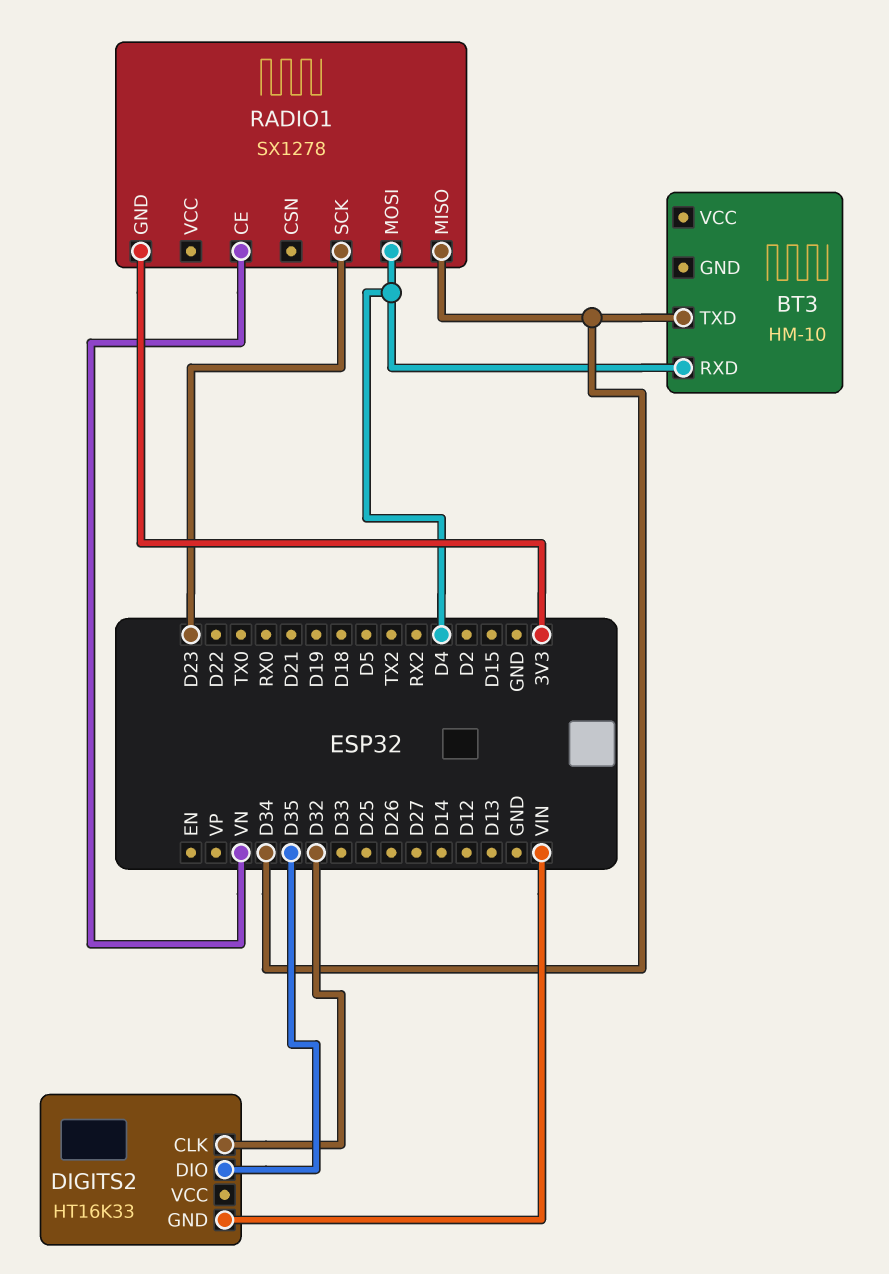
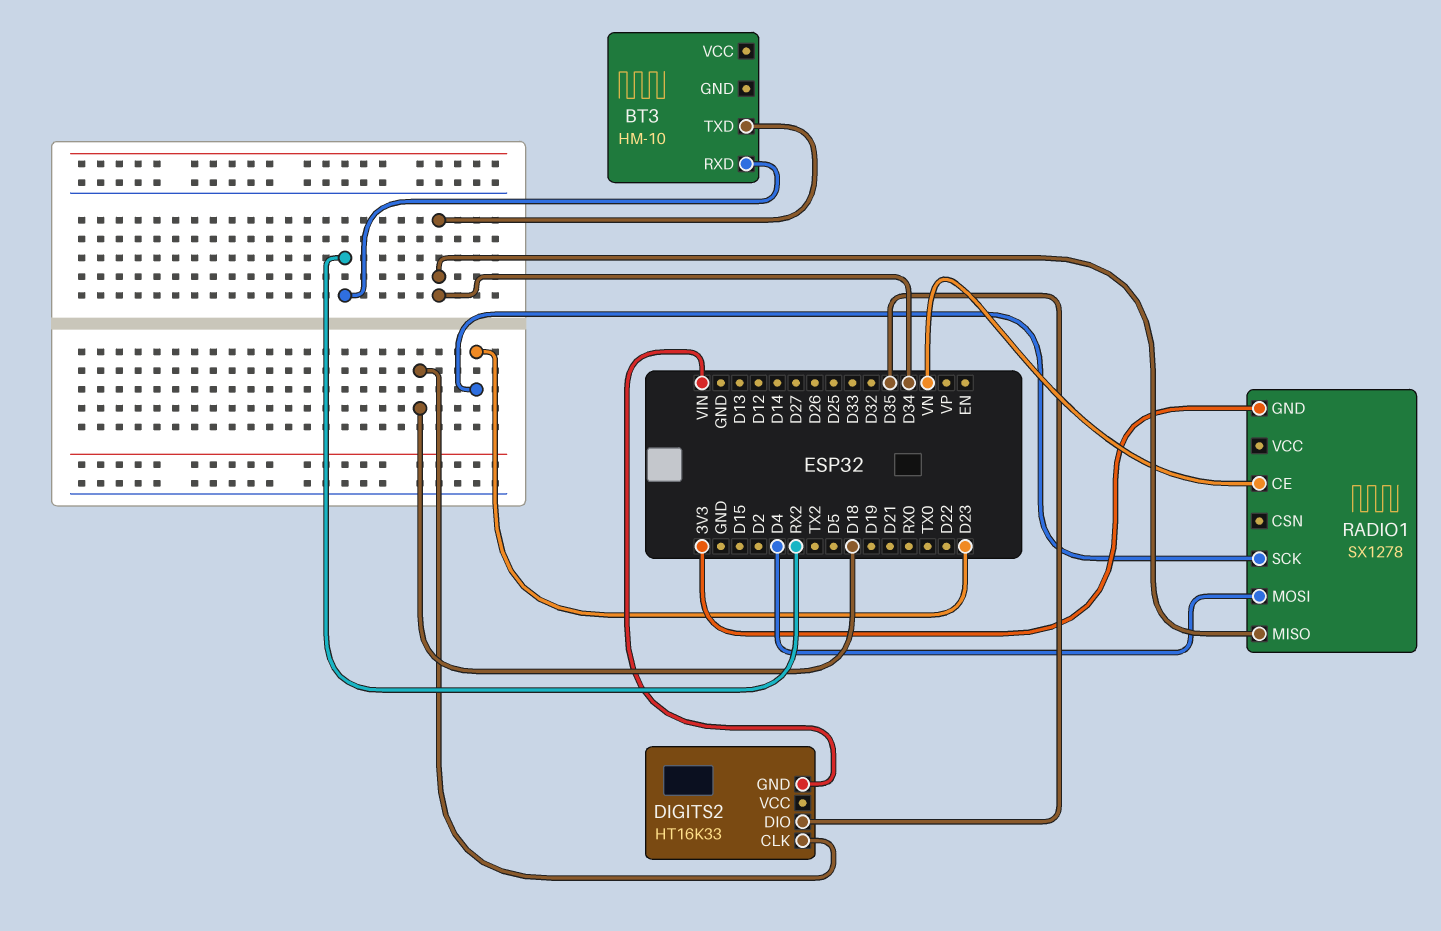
BT3 pin RXD: D4 -> RX2
DIGITS2 pin CLK: D32 -> D18

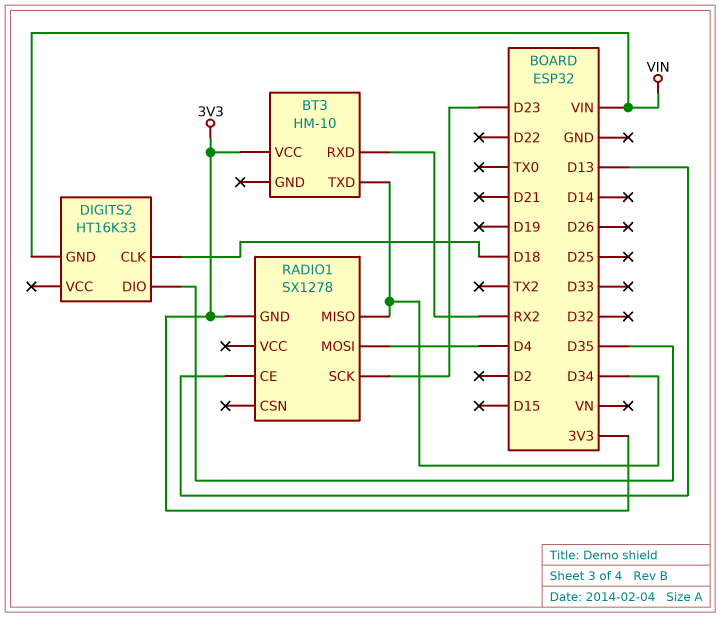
BT3 pin VCC: none -> 3V3
RADIO1 pin CE: VN -> D13

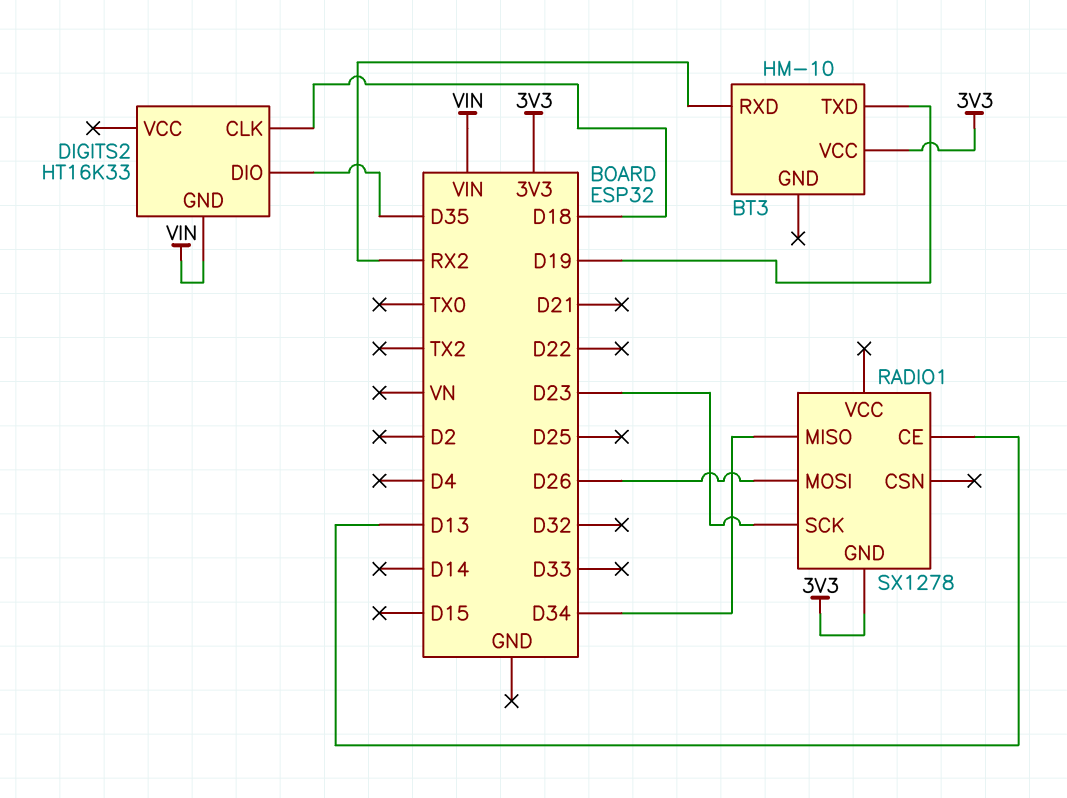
BT3 pin TXD: D34 -> D19
RADIO1 pin MOSI: D4 -> D26

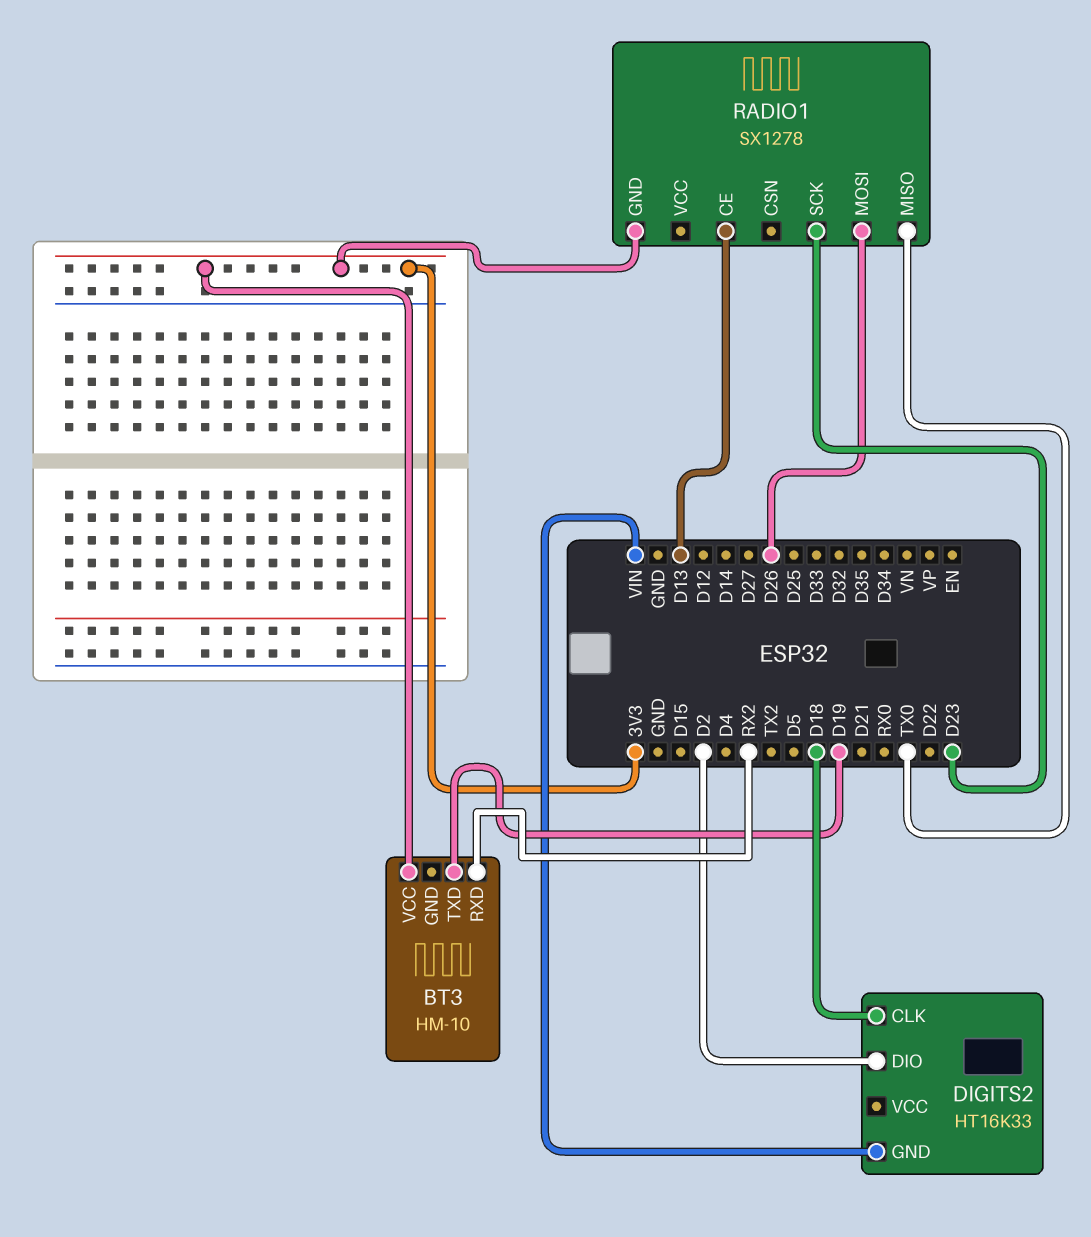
DIGITS2 pin DIO: D35 -> D2
RADIO1 pin MISO: D34 -> TX0

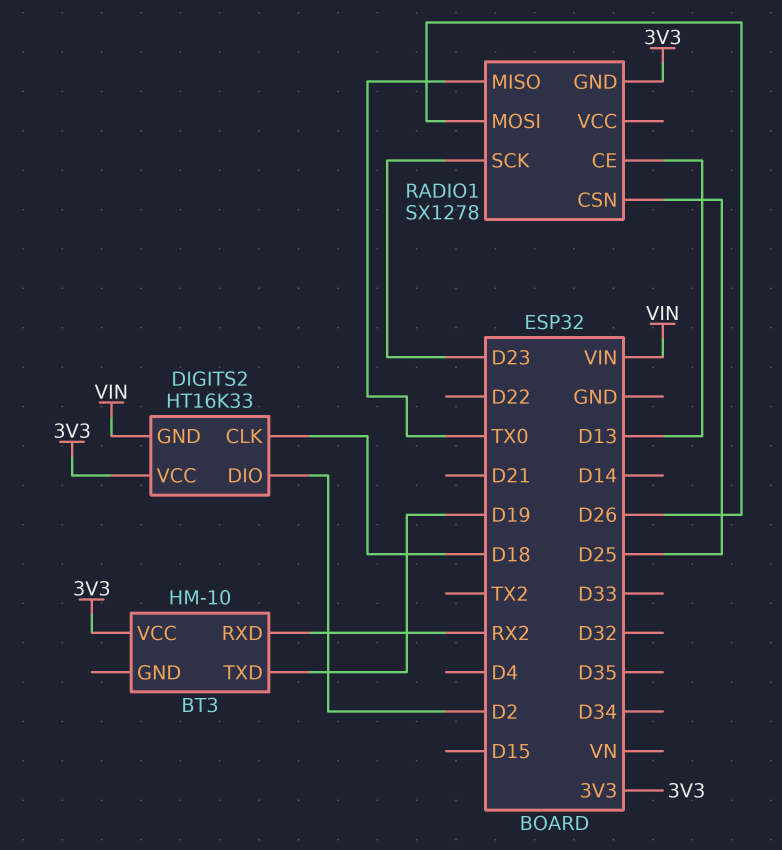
DIGITS2 pin VCC: none -> 3V3
RADIO1 pin CSN: none -> D25

